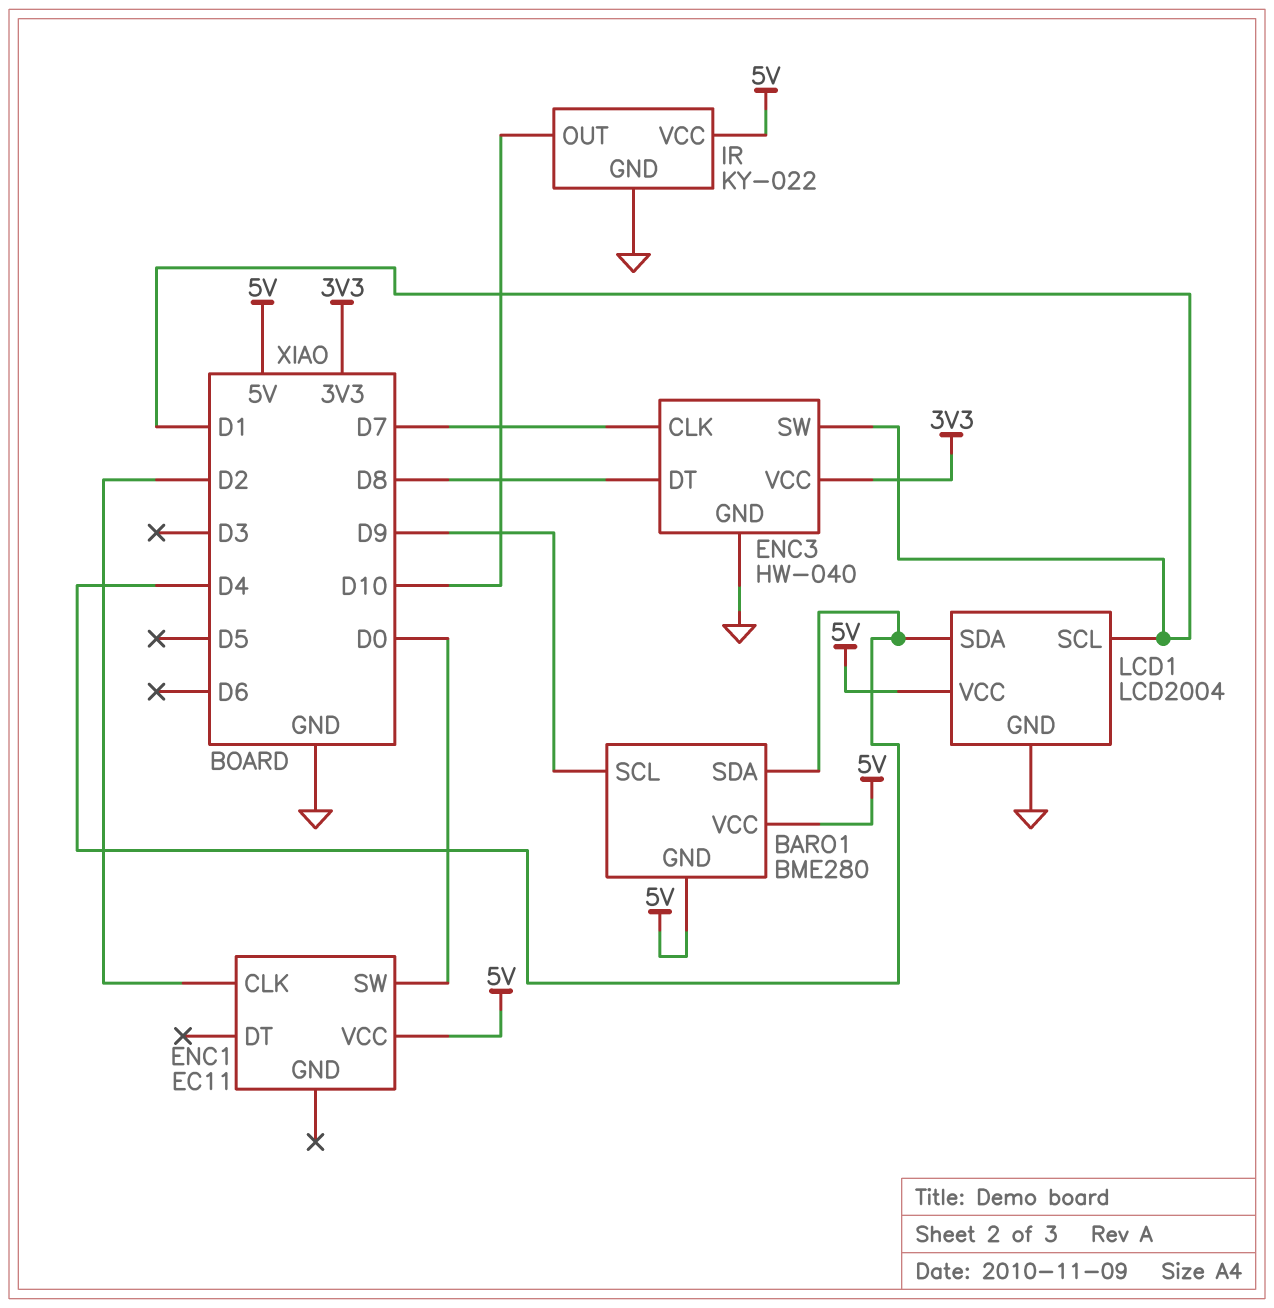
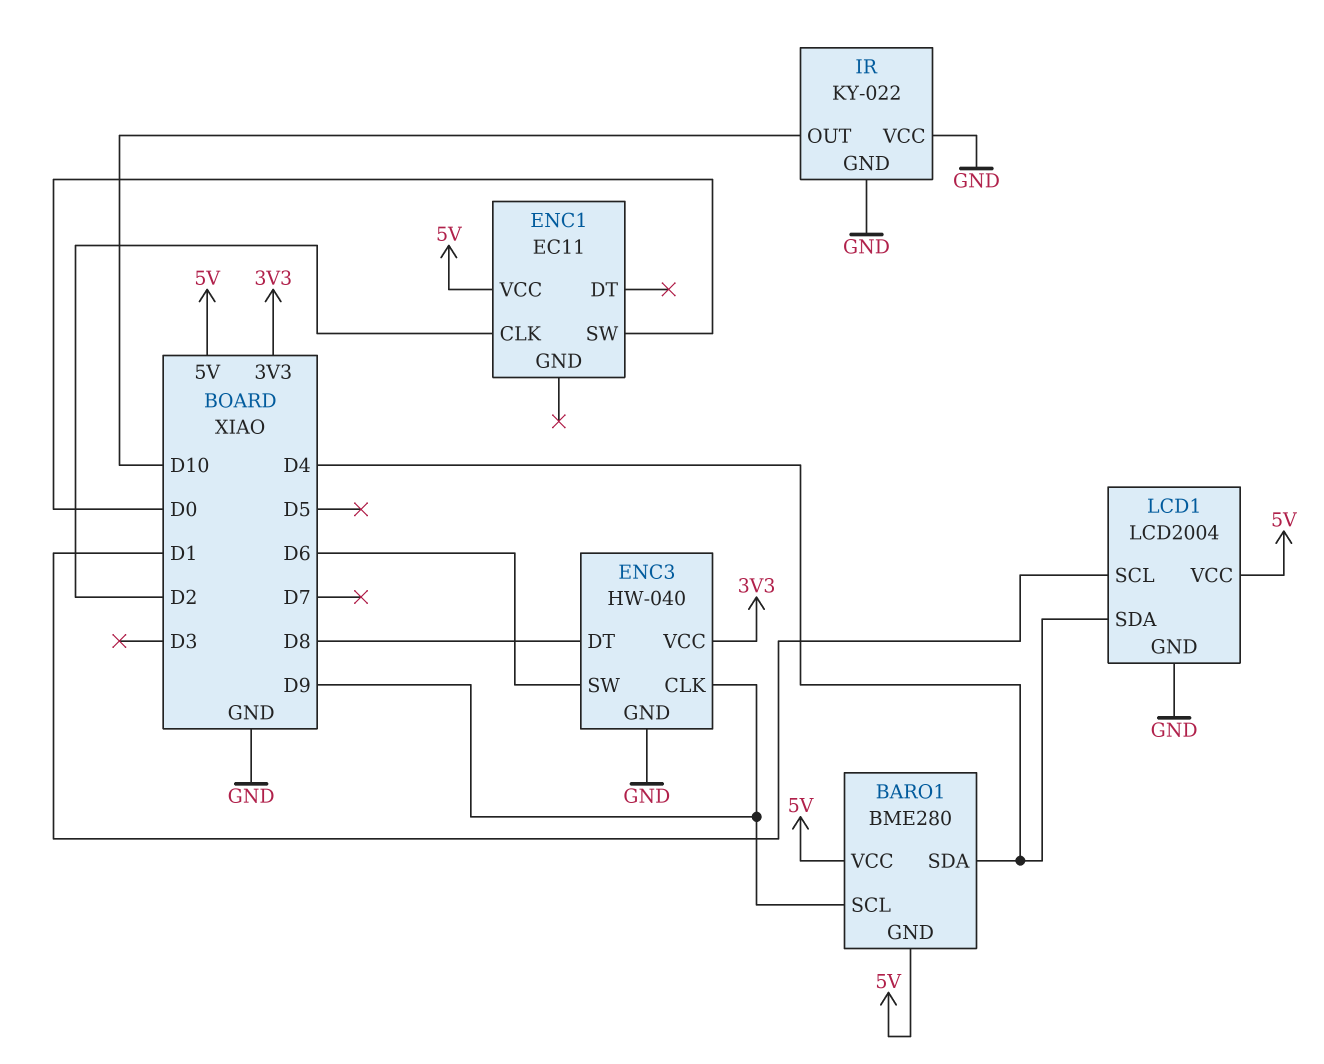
ENC3 pin CLK: D7 -> D9
ENC3 pin SW: D1 -> D6
IR pin VCC: 5V -> GND

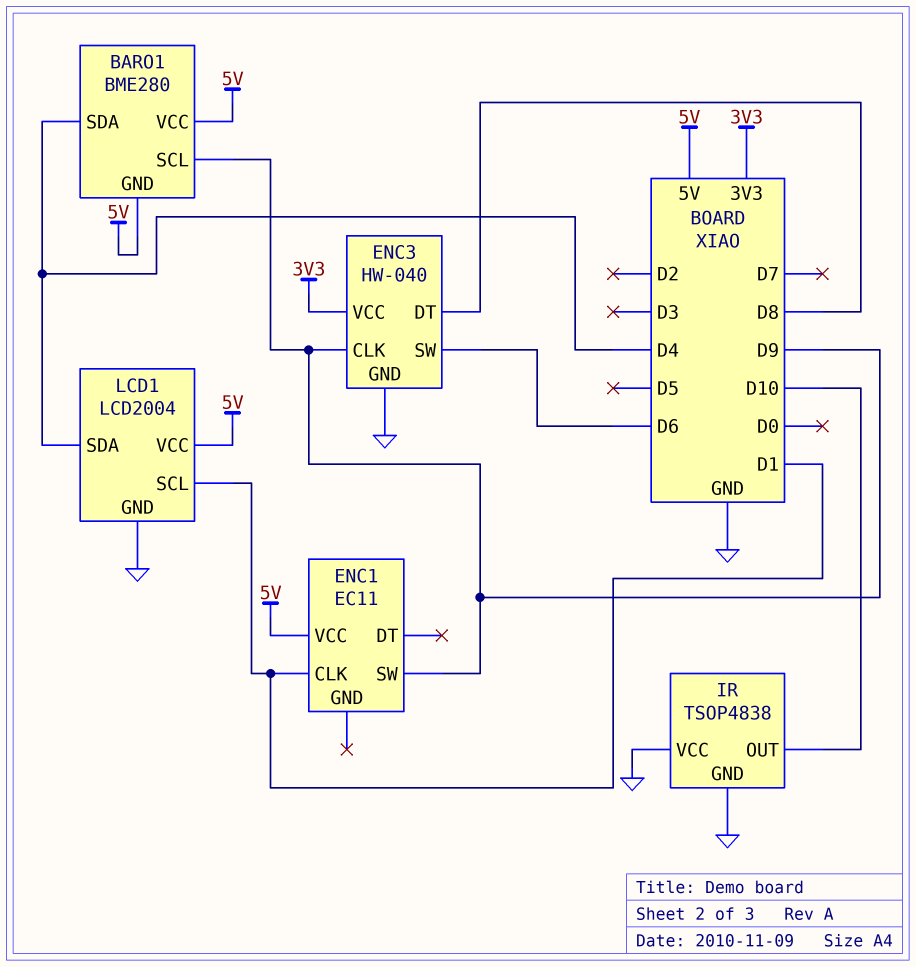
ENC1 pin CLK: D2 -> D1
ENC1 pin SW: D0 -> D9
IR: KY-022 -> TSOP4838

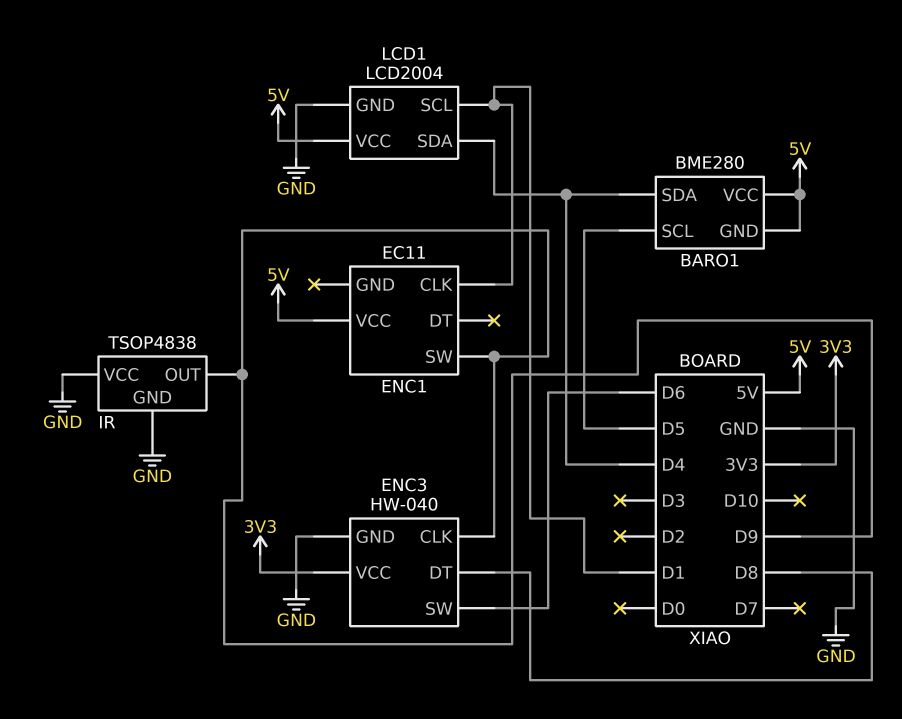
BARO1 pin SCL: D9 -> D5
IR pin OUT: D10 -> D9

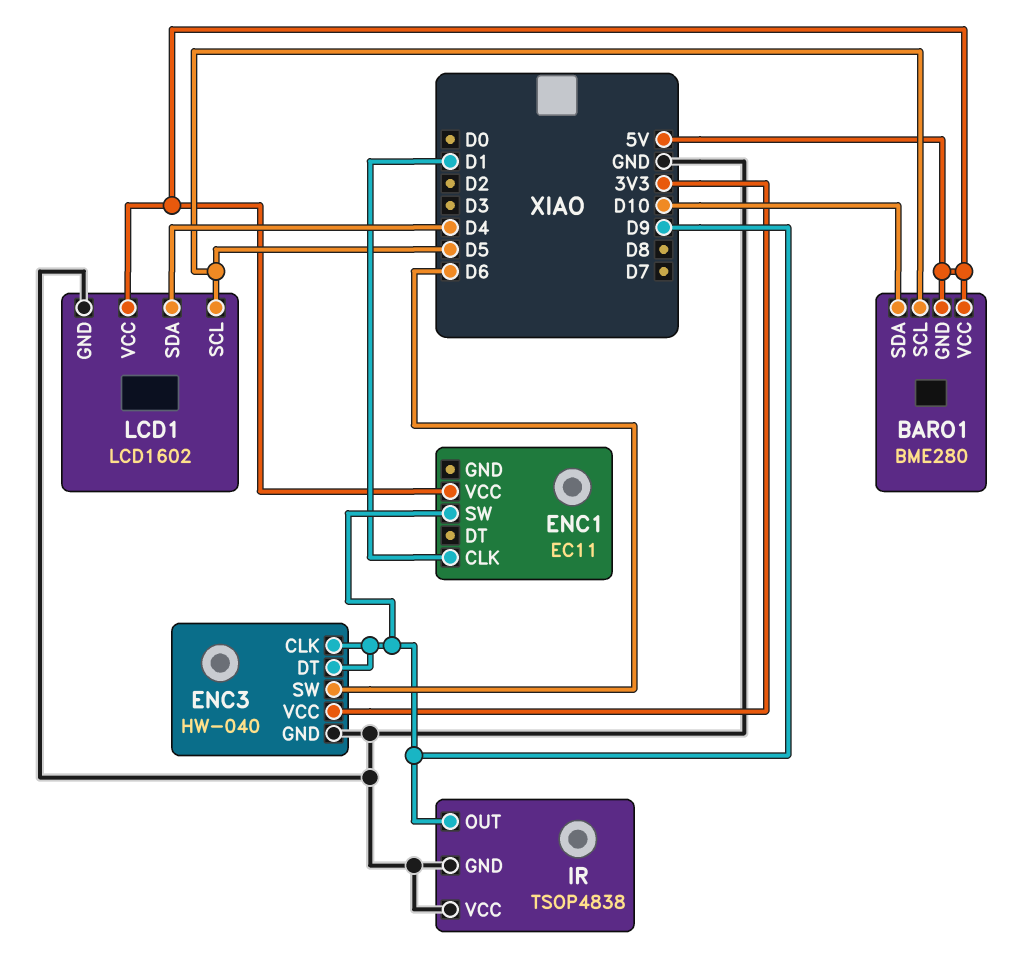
BARO1 pin SDA: D4 -> D10
ENC3 pin DT: D8 -> D9
LCD1: LCD2004 -> LCD1602
LCD1 pin SCL: D1 -> D5

